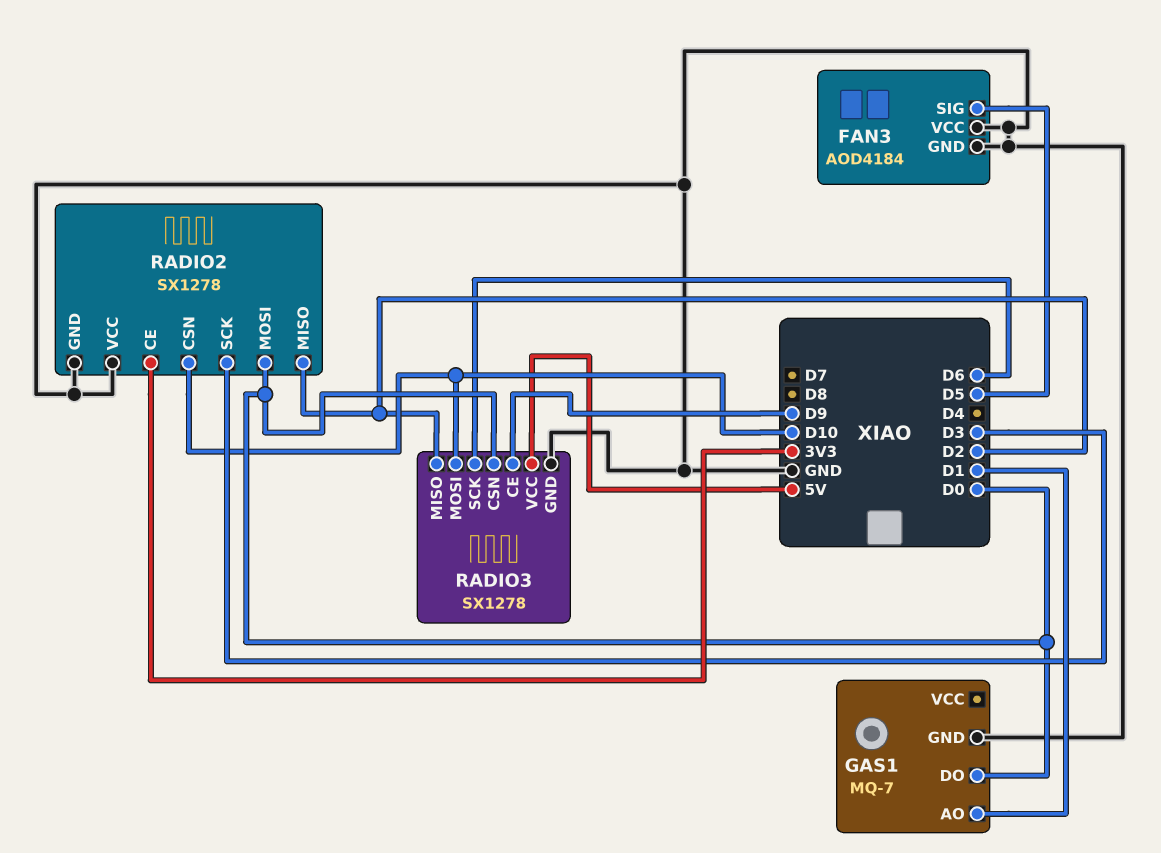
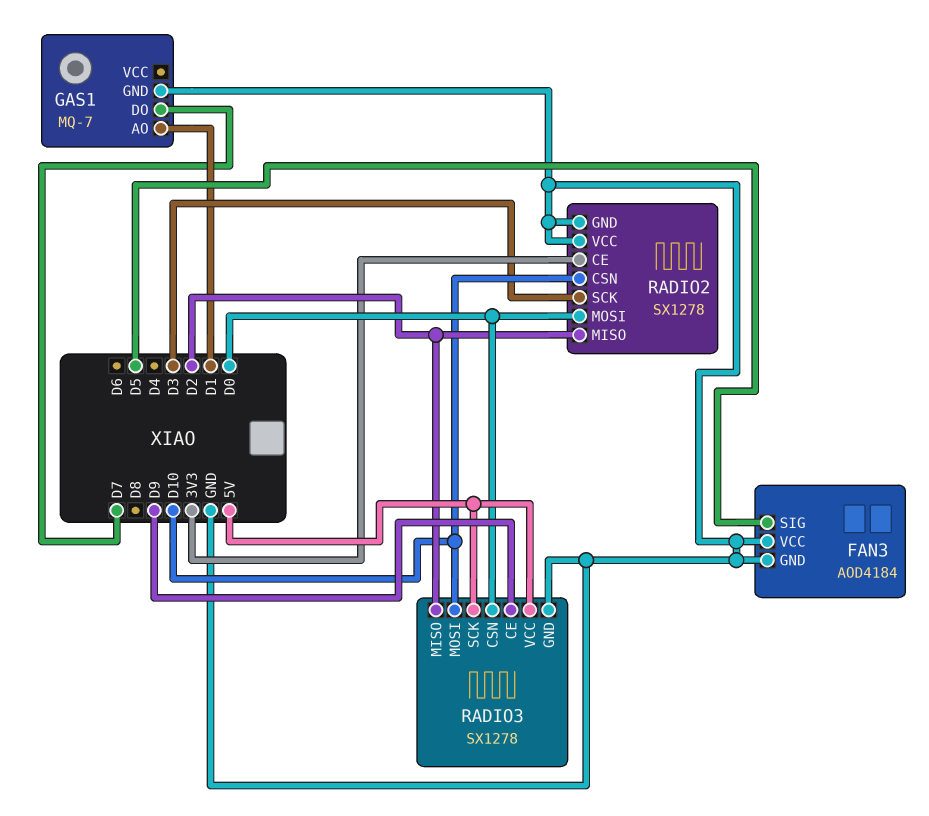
GAS1 pin DO: D0 -> D7
RADIO3 pin SCK: D6 -> 5V

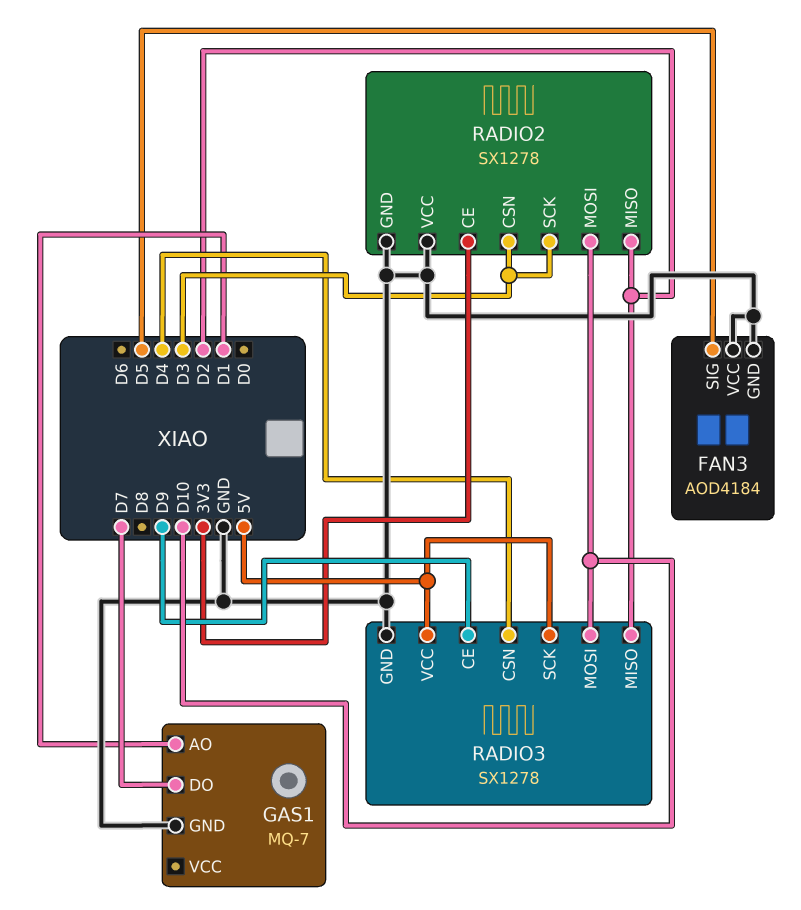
RADIO2 pin CSN: D10 -> D3
RADIO2 pin MOSI: D0 -> D10
RADIO3 pin CSN: D0 -> D4

